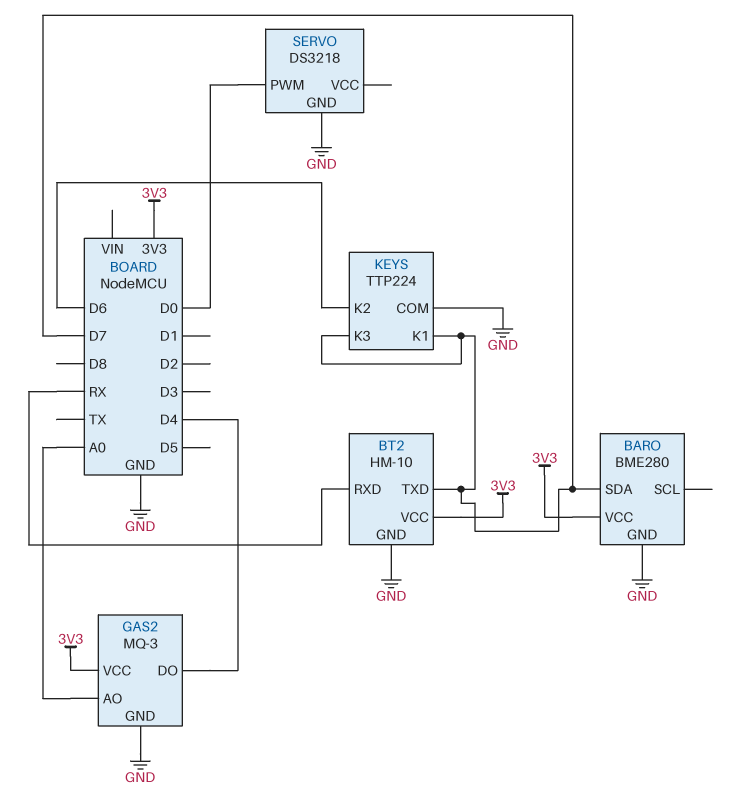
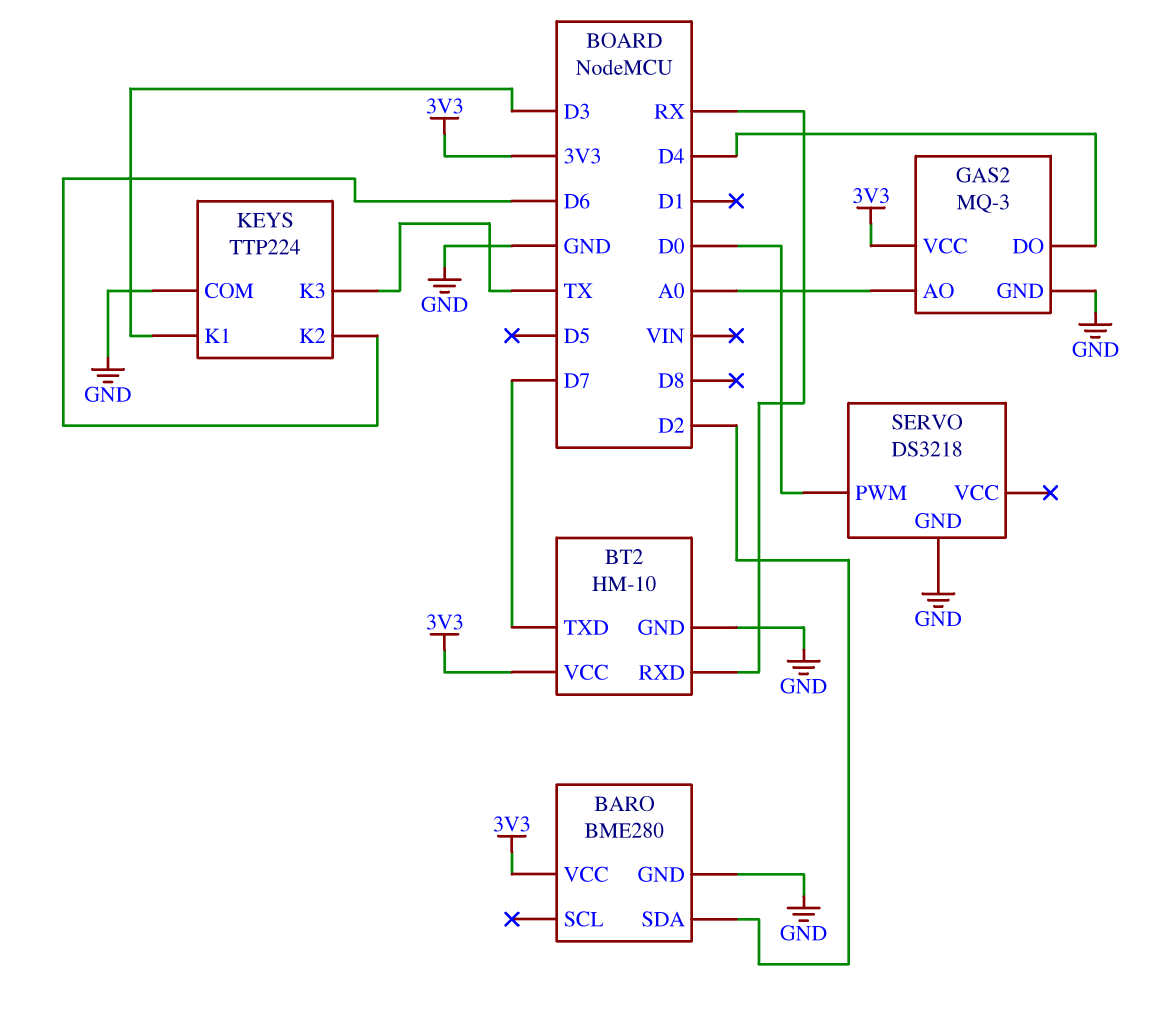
BARO pin SDA: D7 -> D2
KEYS pin K1: D7 -> D3
KEYS pin K3: D7 -> TX

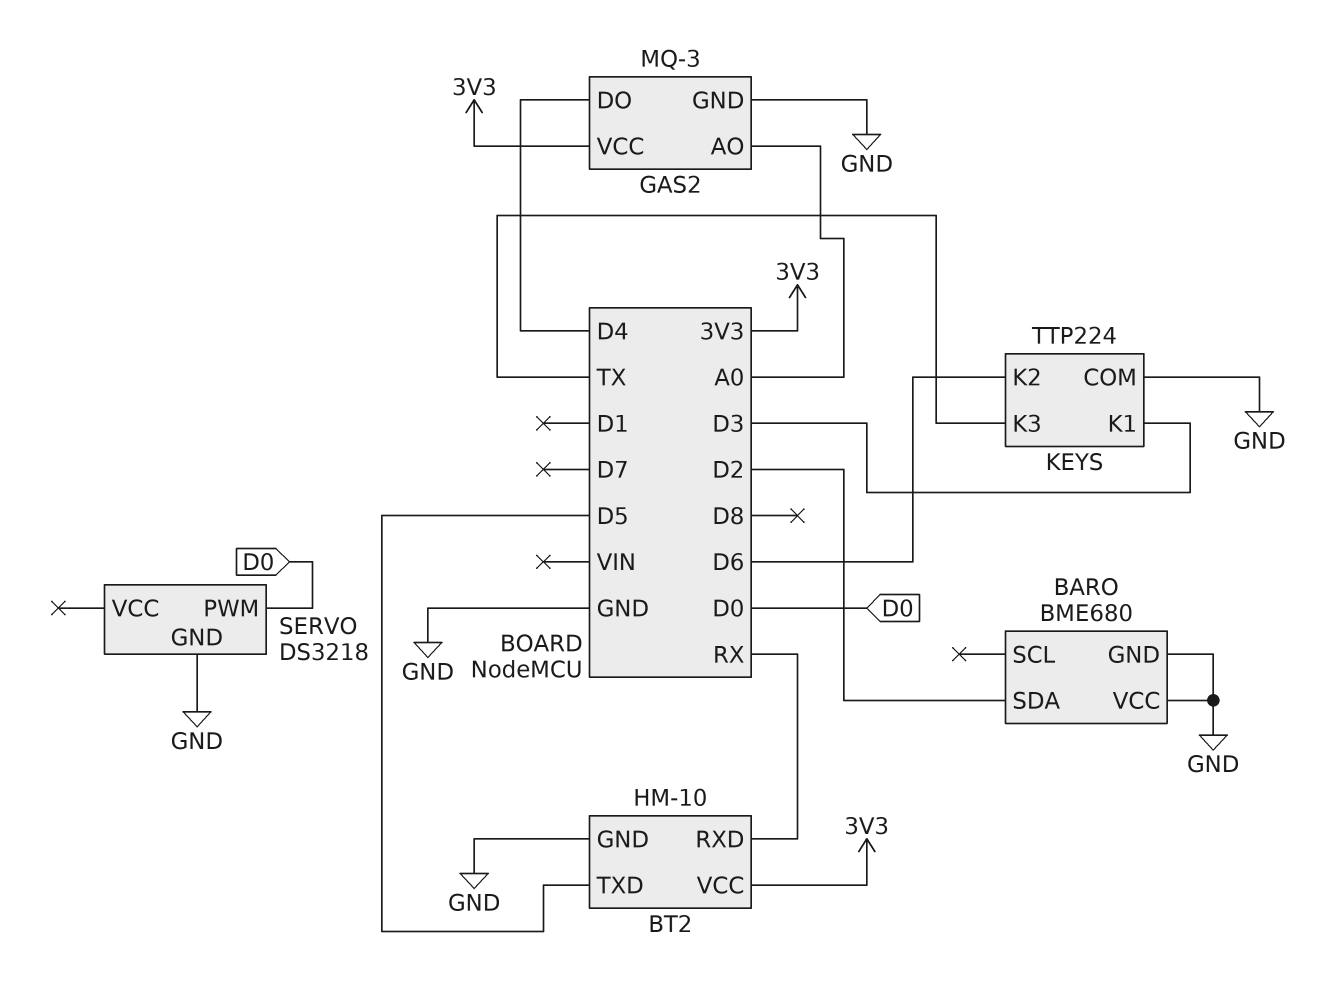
BARO: BME280 -> BME680
BARO pin VCC: 3V3 -> GND
BT2 pin TXD: D7 -> D5

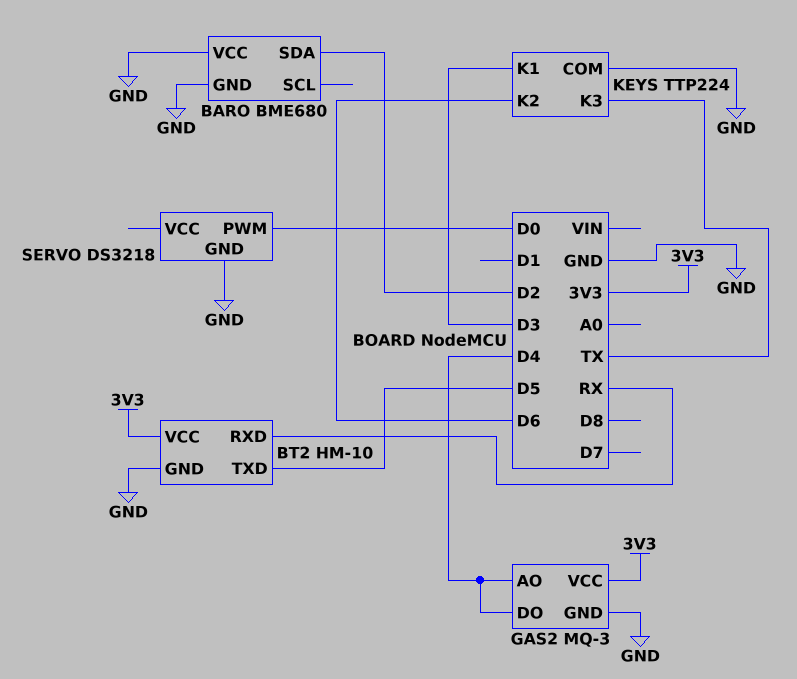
GAS2 pin AO: A0 -> D4

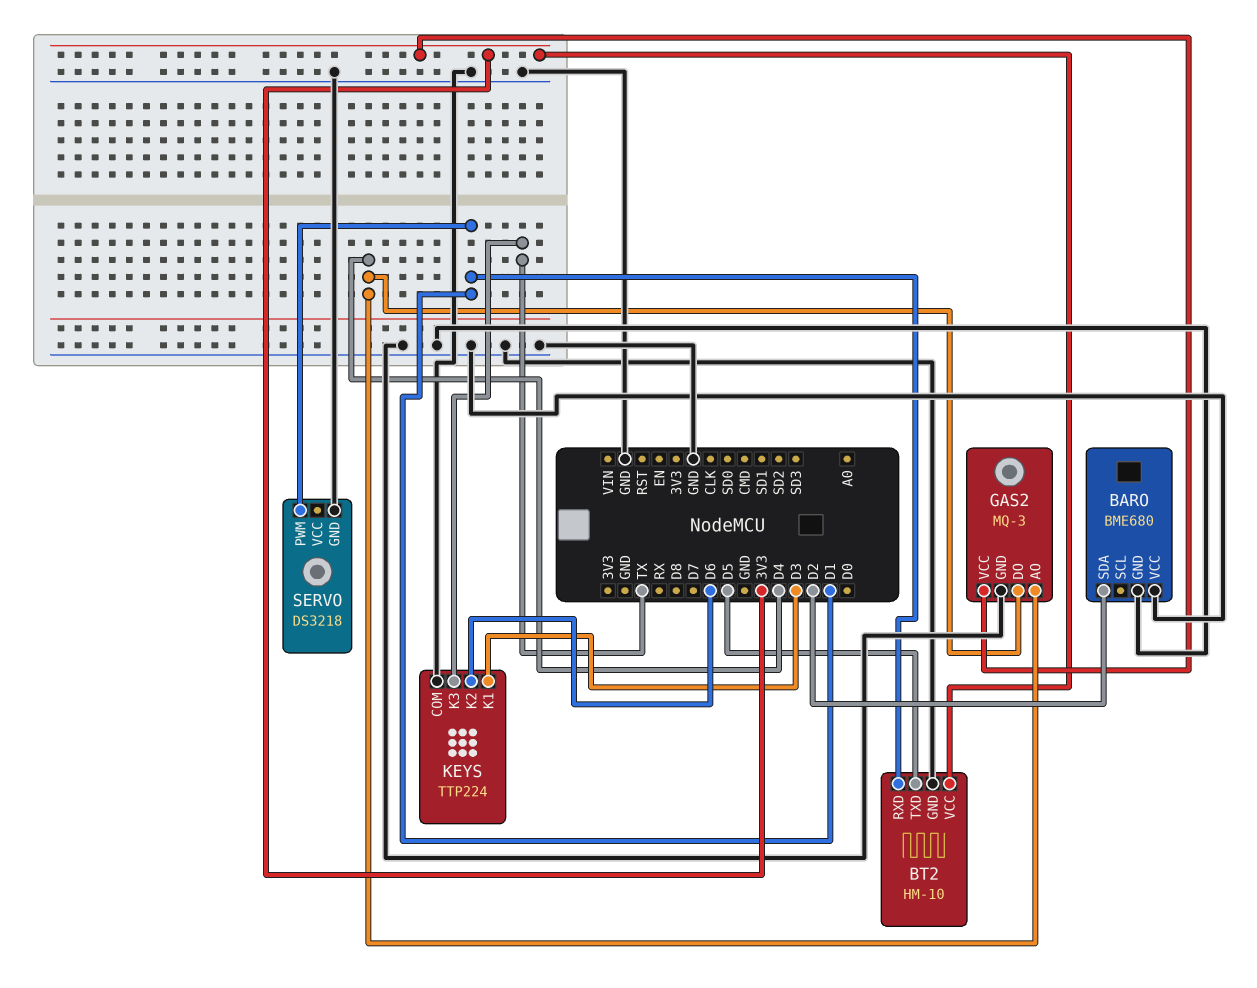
BT2 pin RXD: RX -> D1
SERVO pin PWM: D0 -> D1

